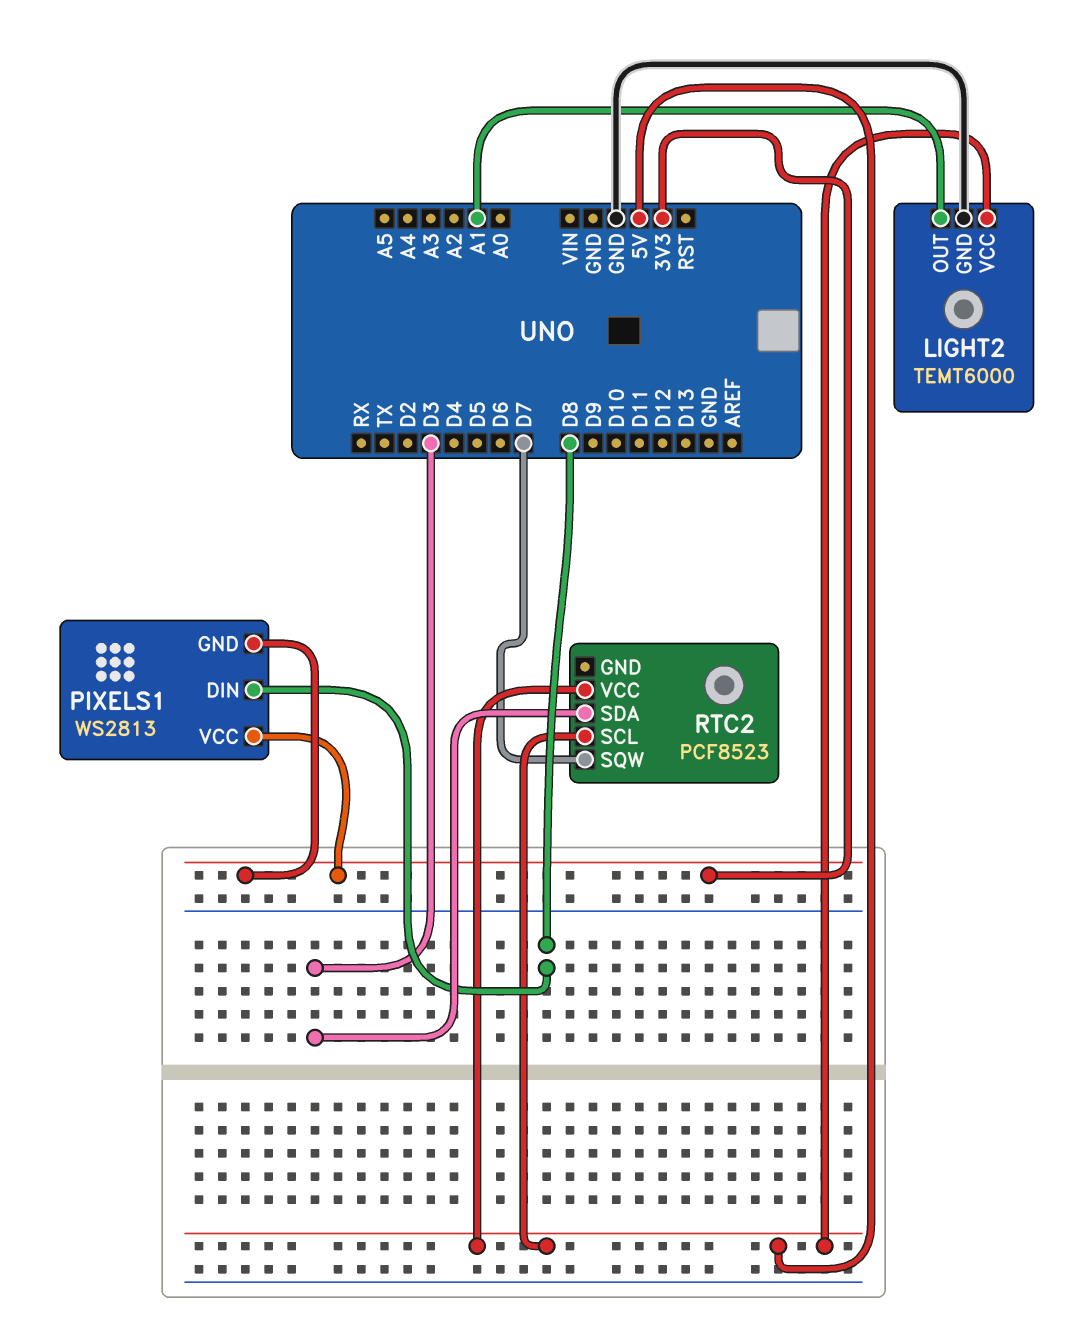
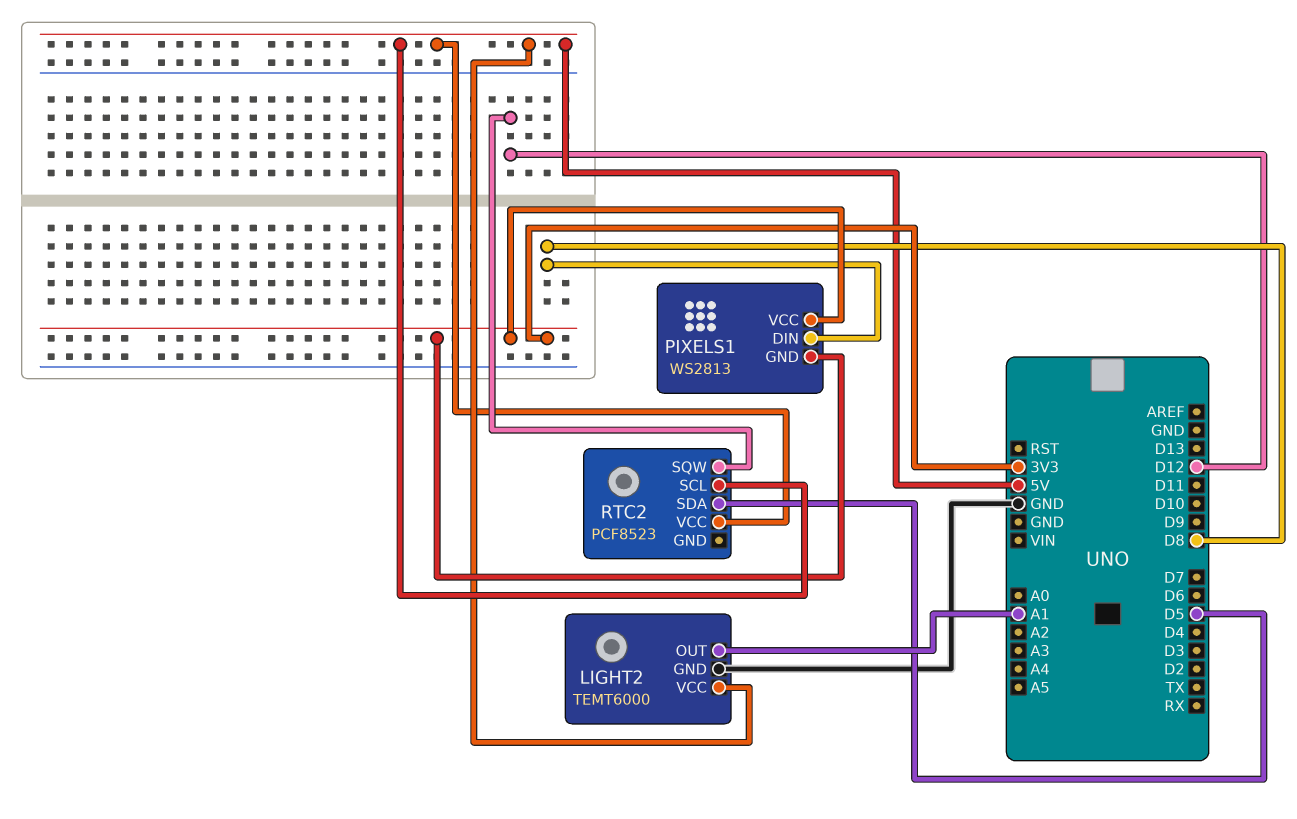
RTC2 pin SDA: D3 -> D5
RTC2 pin SQW: D7 -> D12

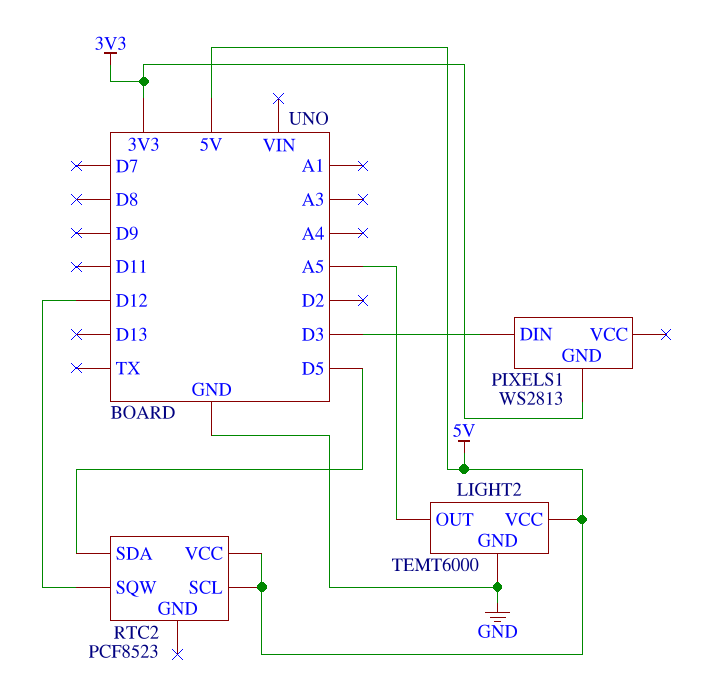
LIGHT2 pin OUT: A1 -> A5
PIXELS1 pin DIN: D8 -> D3
PIXELS1 pin VCC: 3V3 -> none

